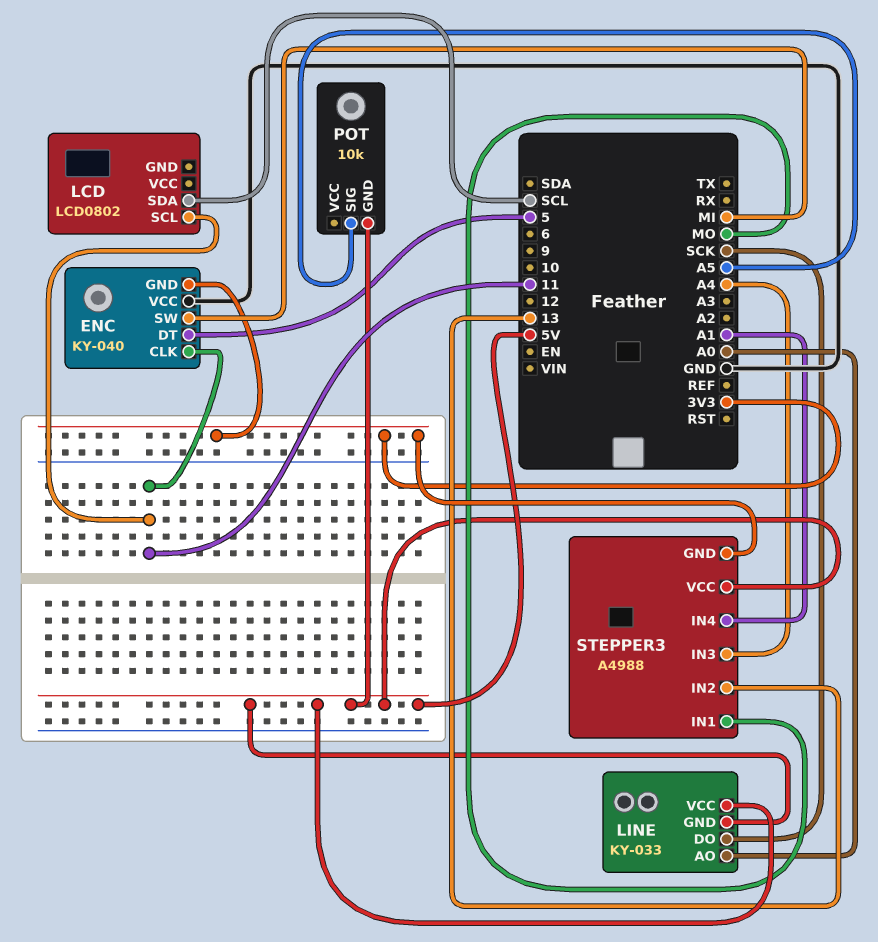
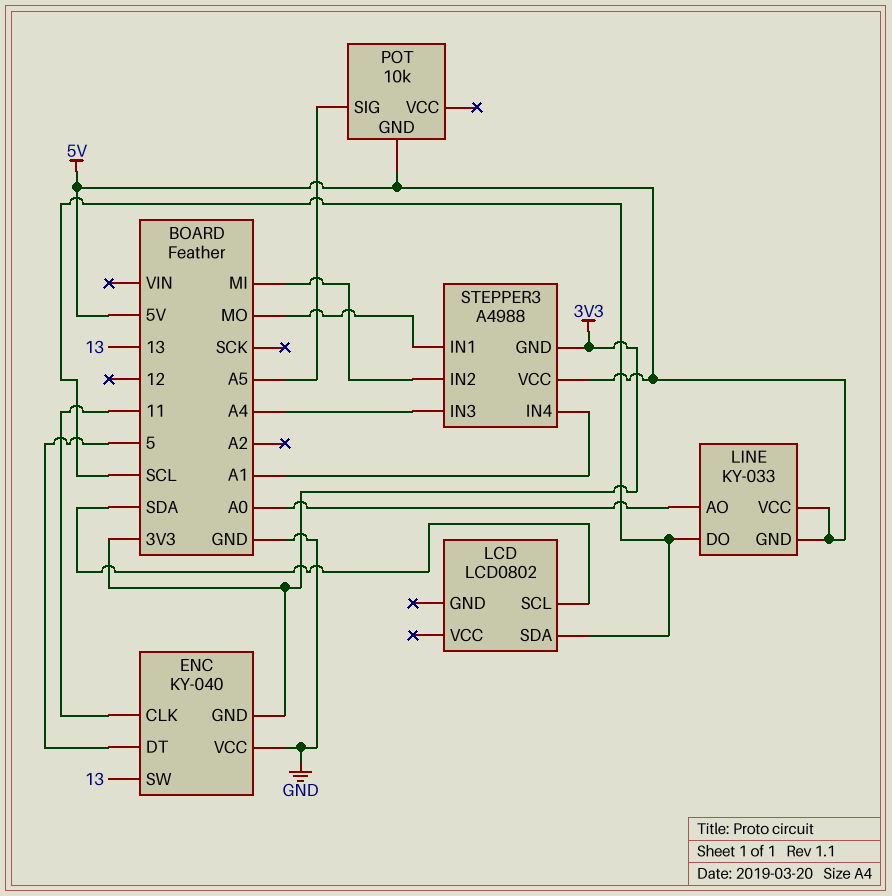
ENC pin SW: MI -> 13
LCD pin SCL: 11 -> SDA
LINE pin DO: SCK -> SCL
STEPPER3 pin IN2: 13 -> MI

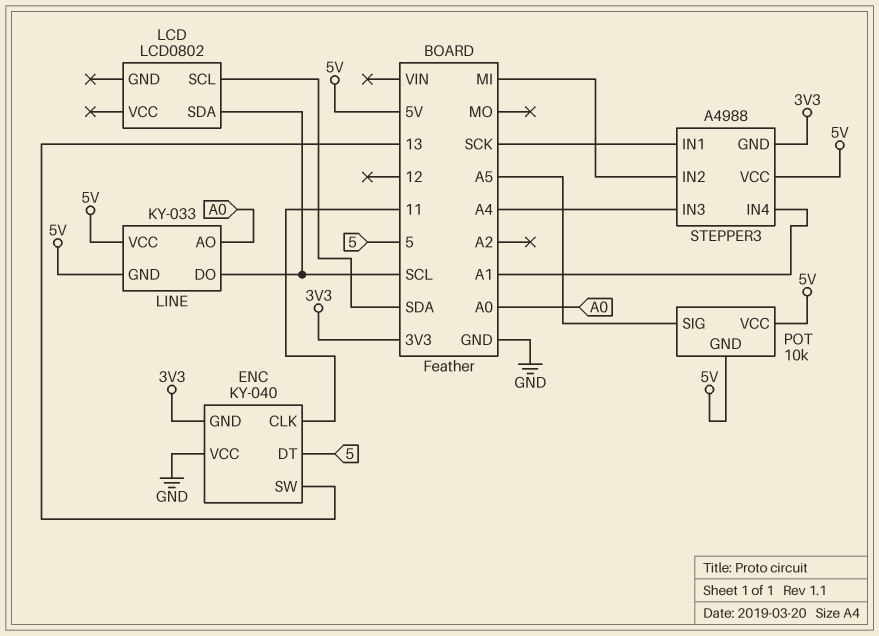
POT pin VCC: none -> 5V
STEPPER3 pin IN1: MO -> SCK

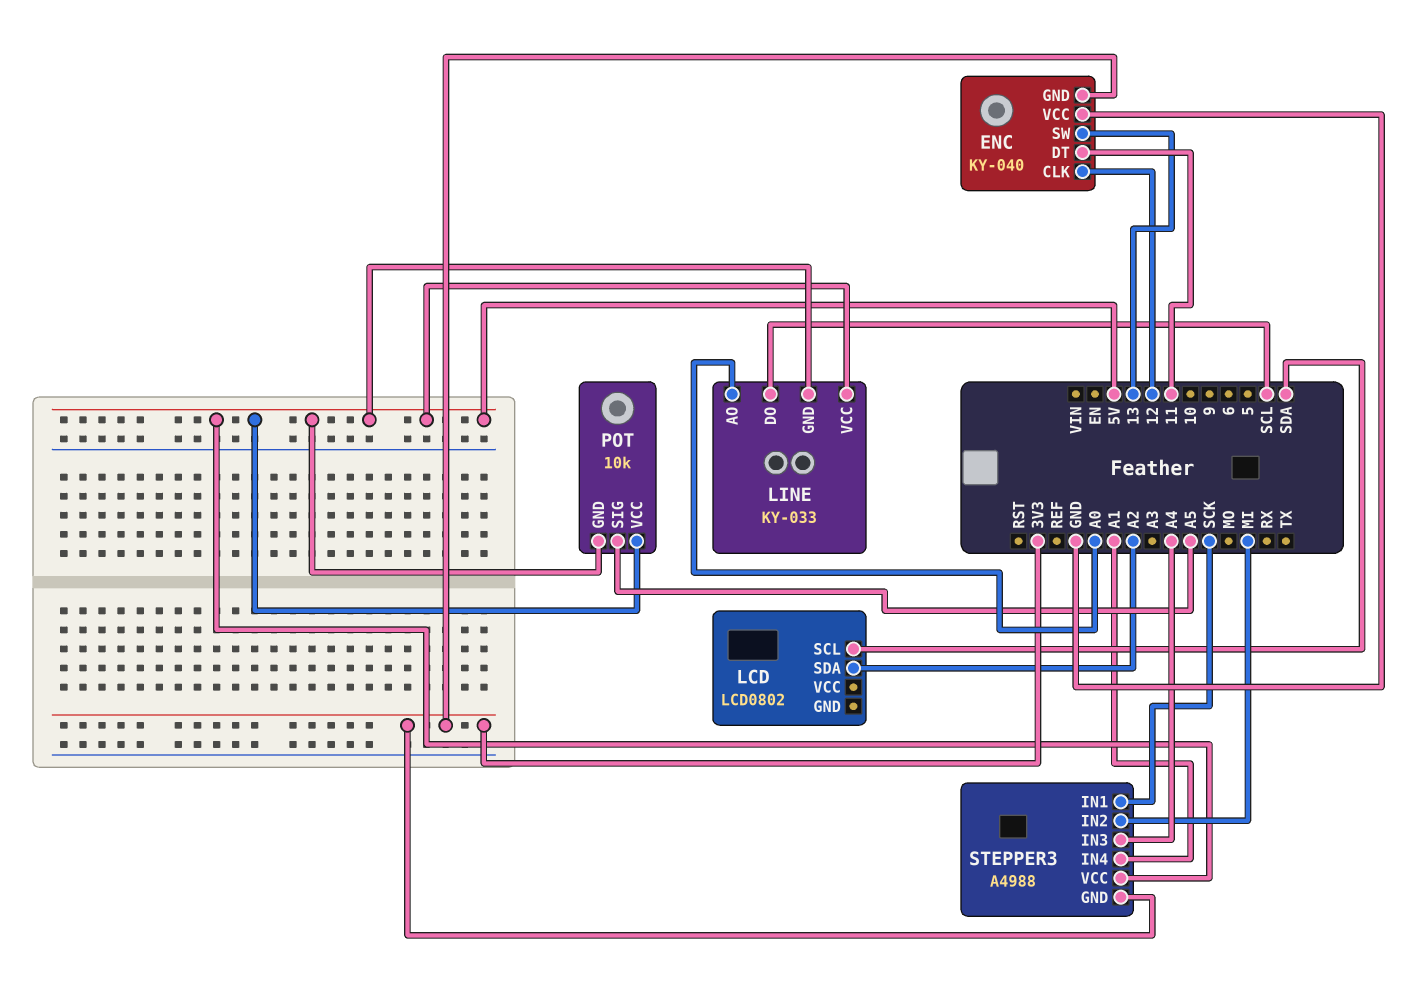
ENC pin CLK: 11 -> 12
ENC pin DT: 5 -> 11
LCD pin SDA: SCL -> A2

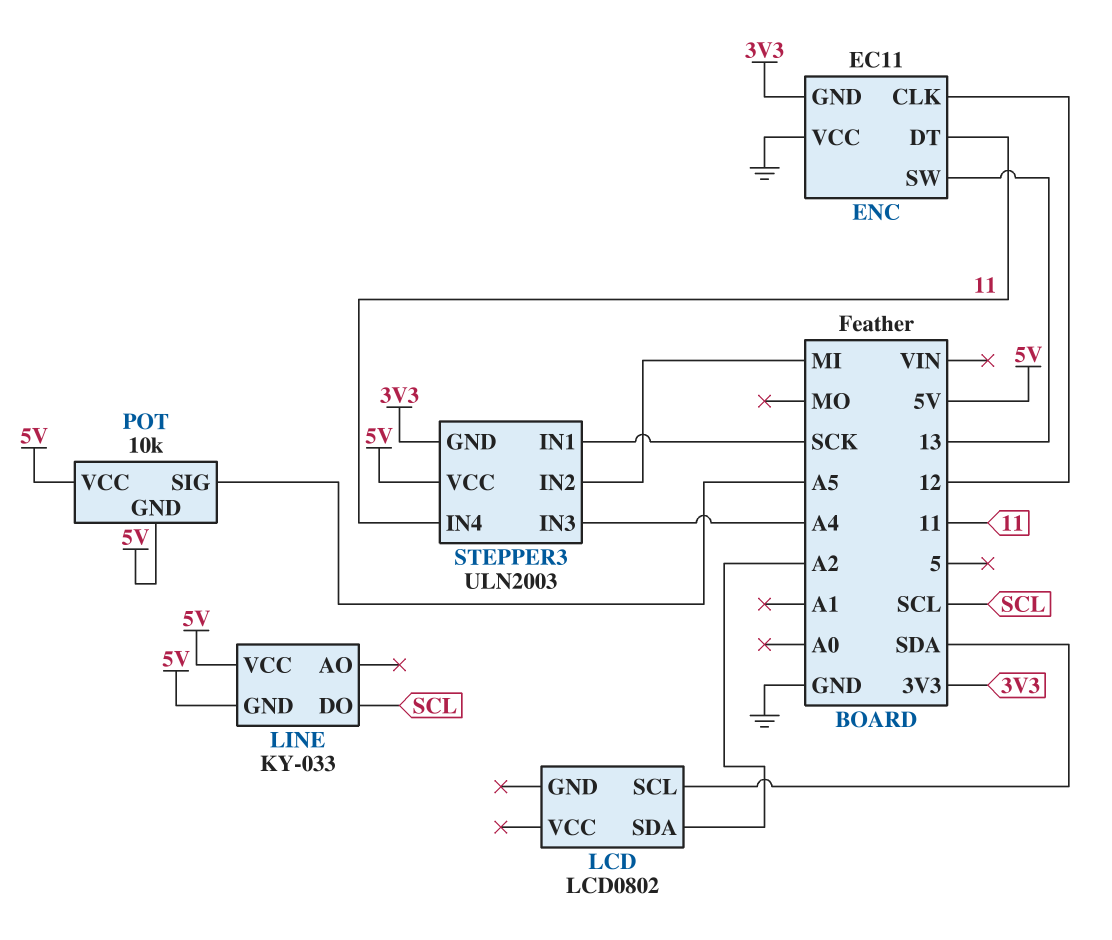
ENC: KY-040 -> EC11
LINE pin AO: A0 -> none
STEPPER3: A4988 -> ULN2003
STEPPER3 pin IN4: A1 -> 11

